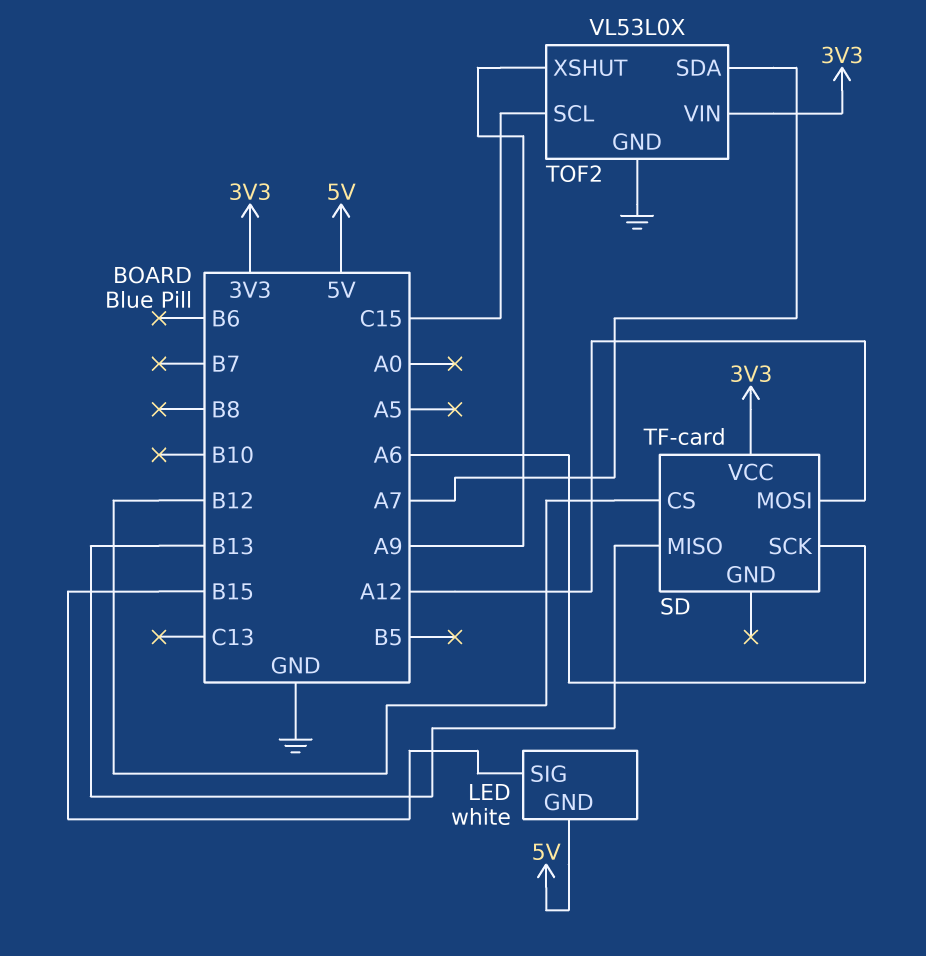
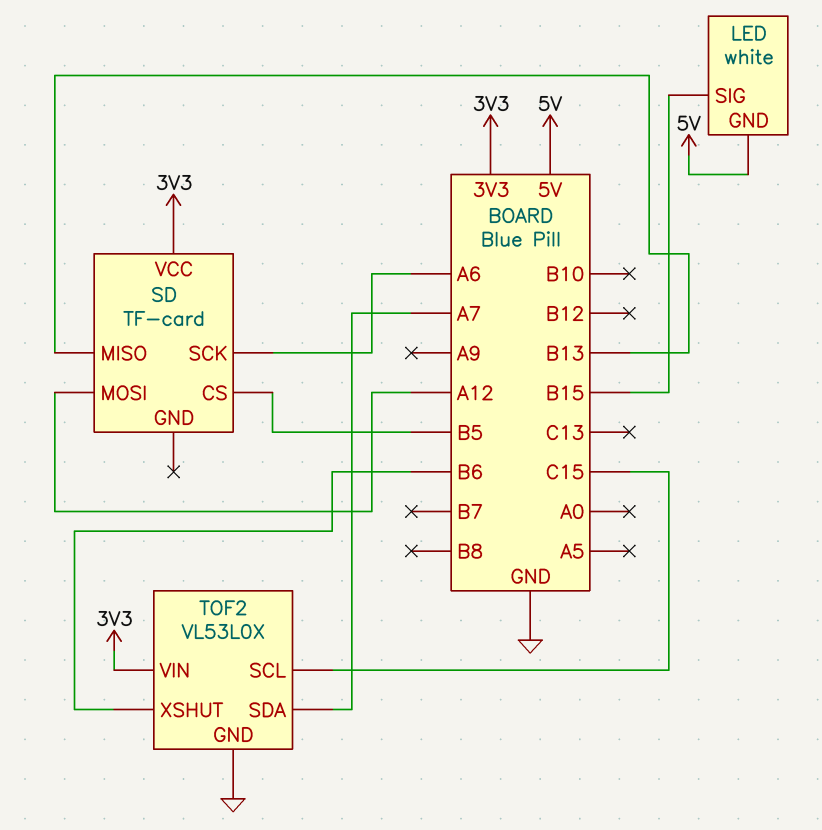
SD pin CS: B12 -> B5
TOF2 pin XSHUT: A9 -> B6

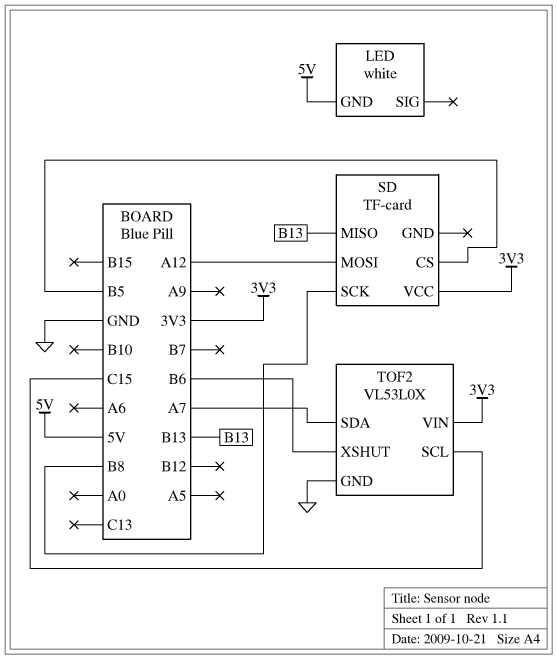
LED pin SIG: B15 -> none
SD pin SCK: A6 -> B8

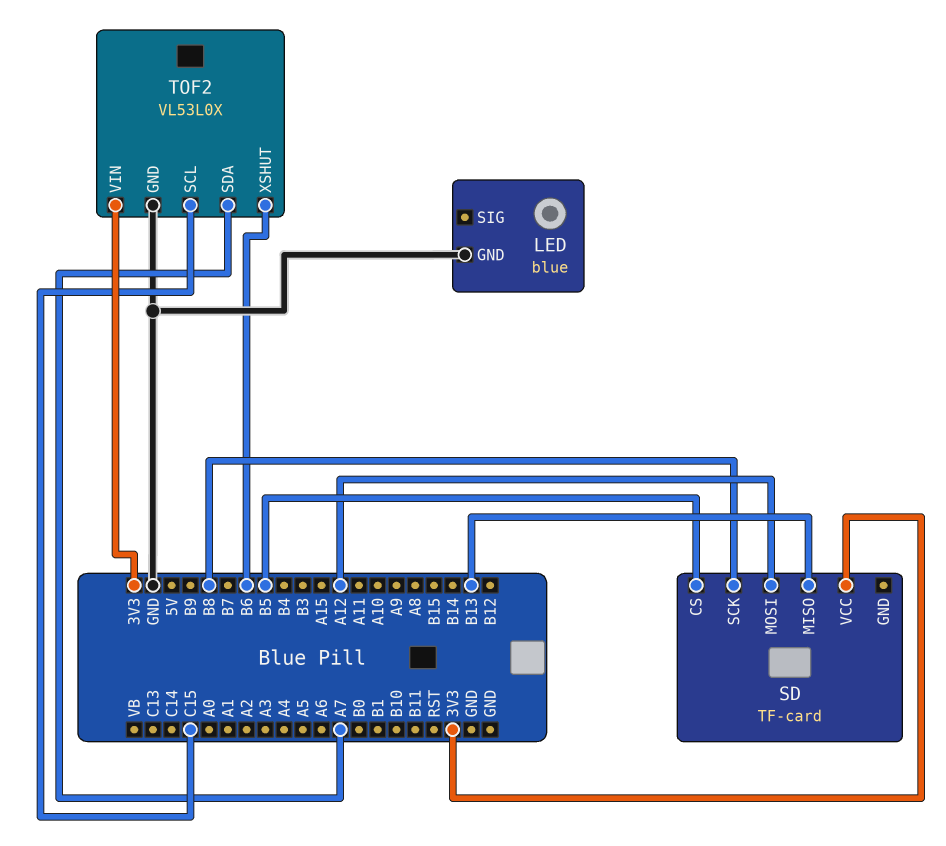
LED: white -> blue
LED pin GND: 5V -> GND

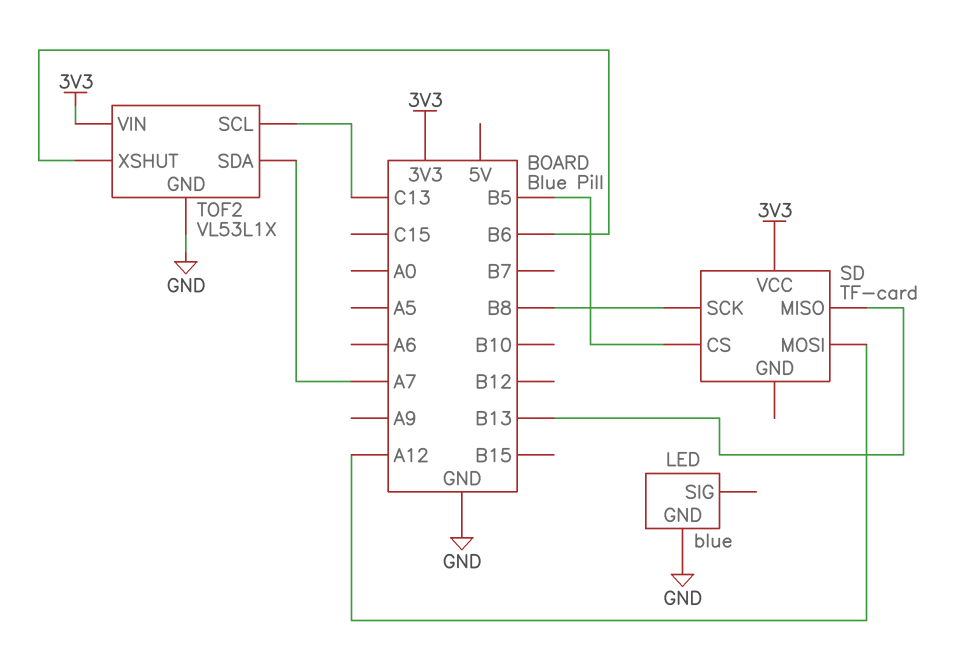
TOF2: VL53L0X -> VL53L1X
TOF2 pin SCL: C15 -> C13

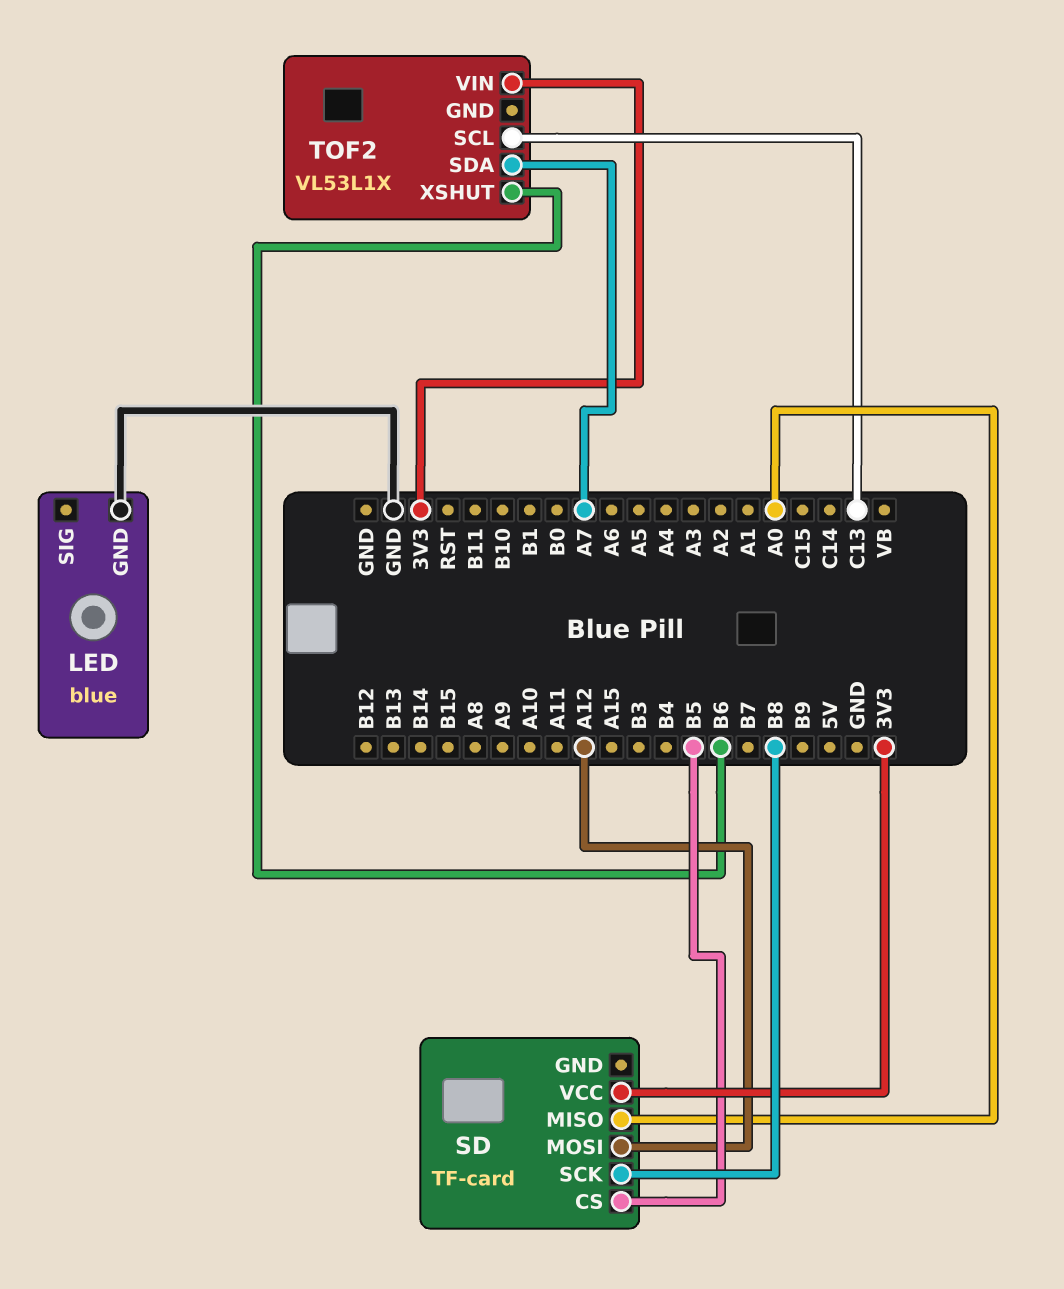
SD pin MISO: B13 -> A0
TOF2 pin GND: GND -> none

